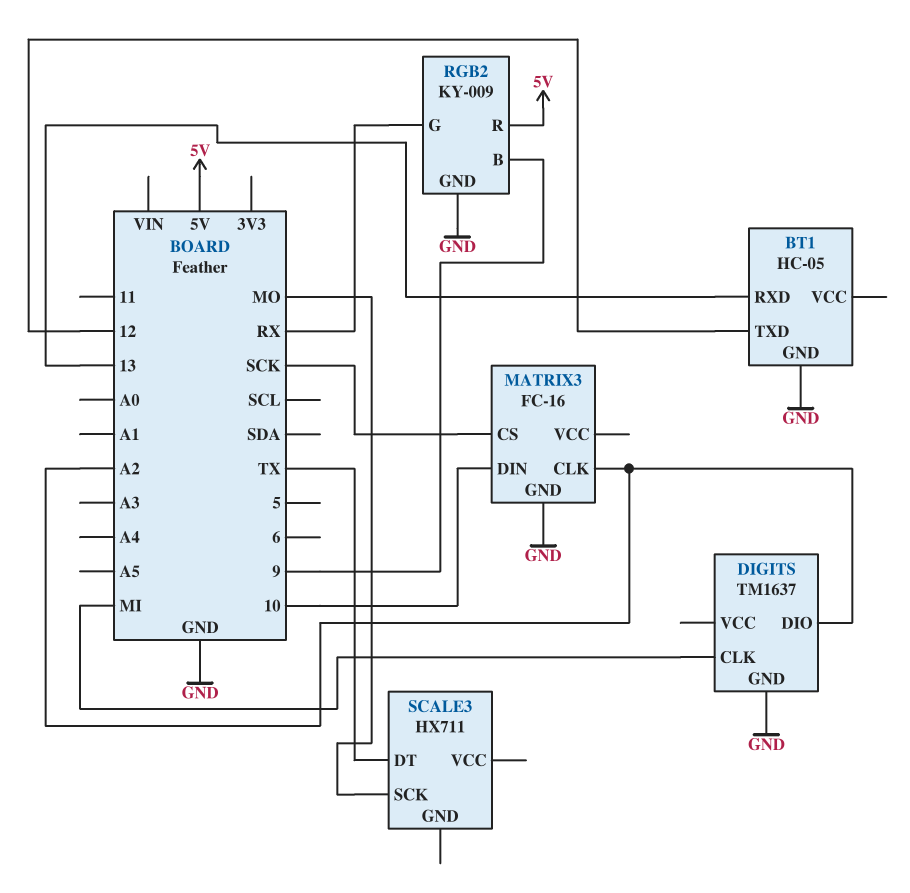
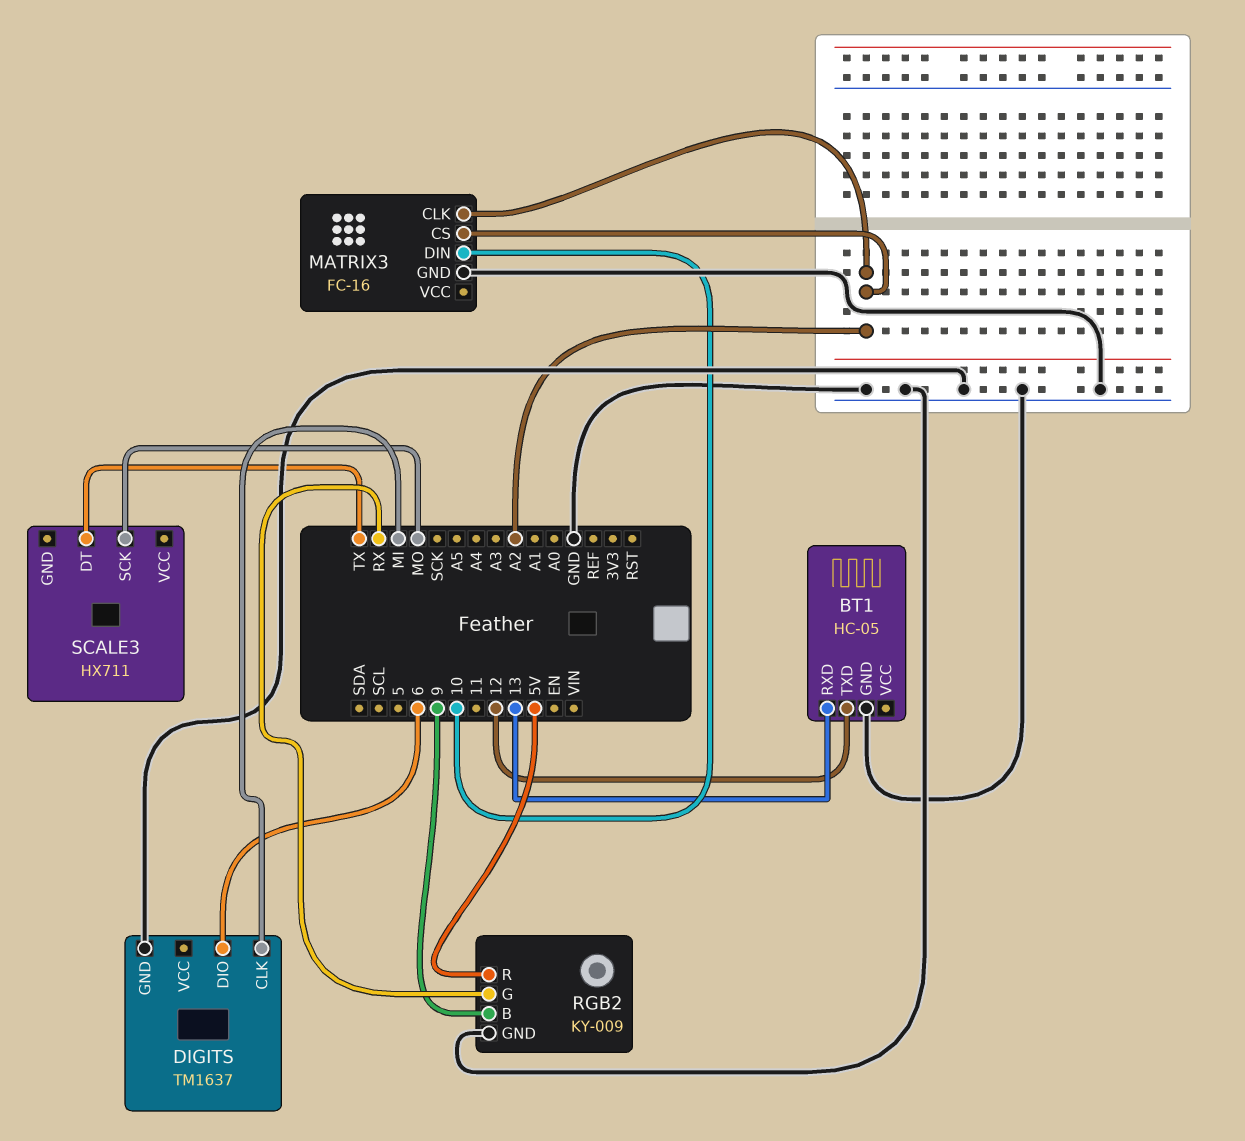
DIGITS pin DIO: A2 -> 6
MATRIX3 pin CS: SCK -> A2

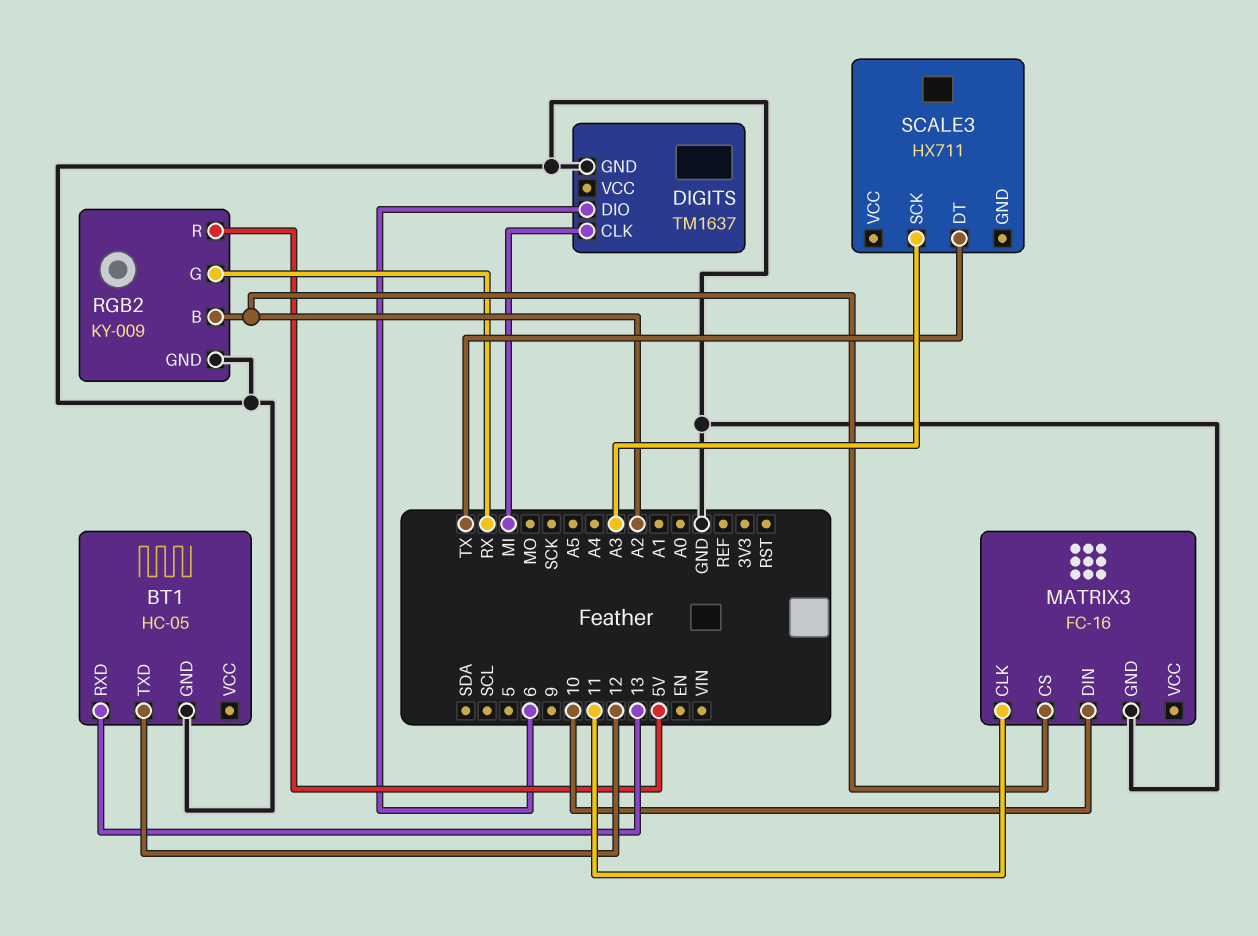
MATRIX3 pin CLK: A2 -> 11
RGB2 pin B: 9 -> A2
SCALE3 pin SCK: MO -> A3

